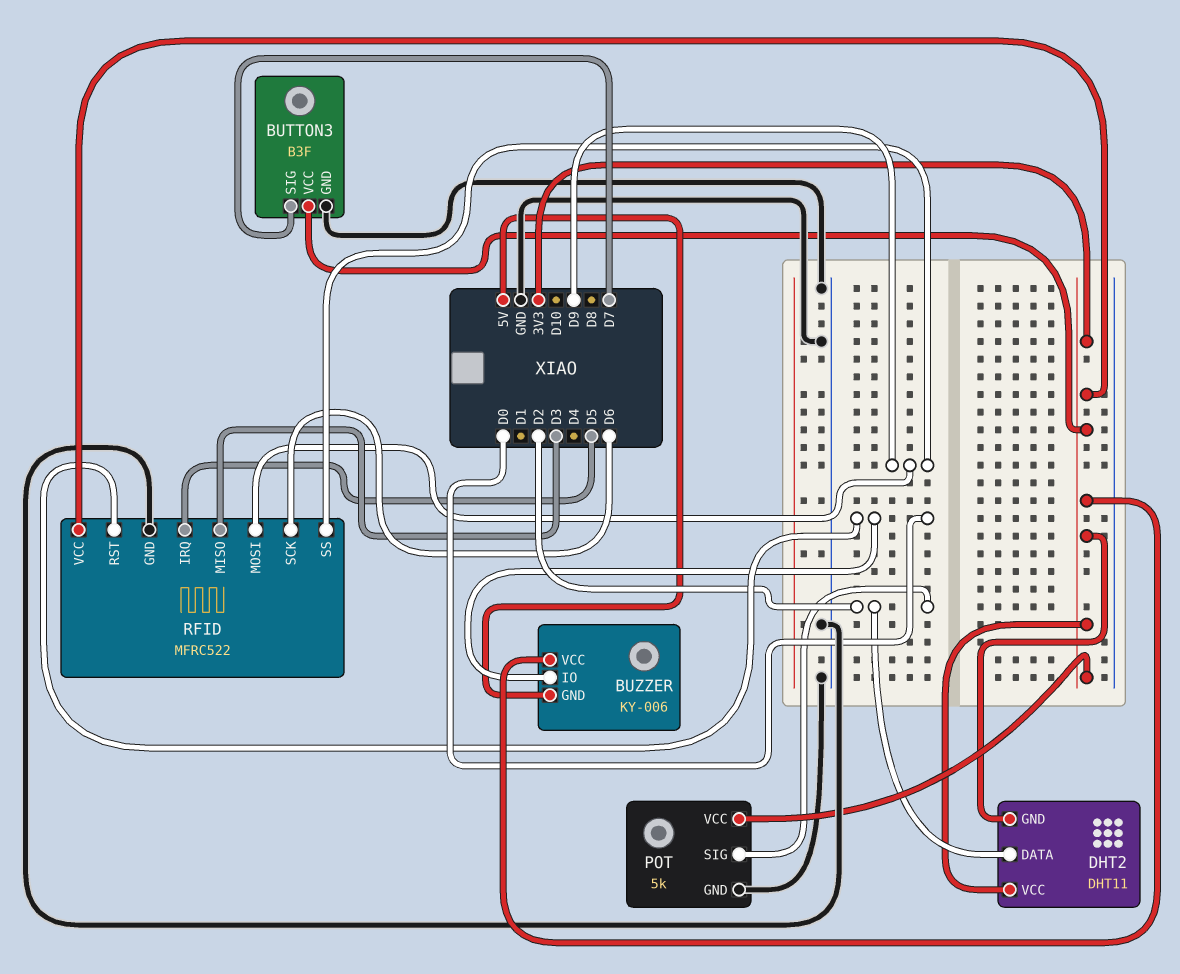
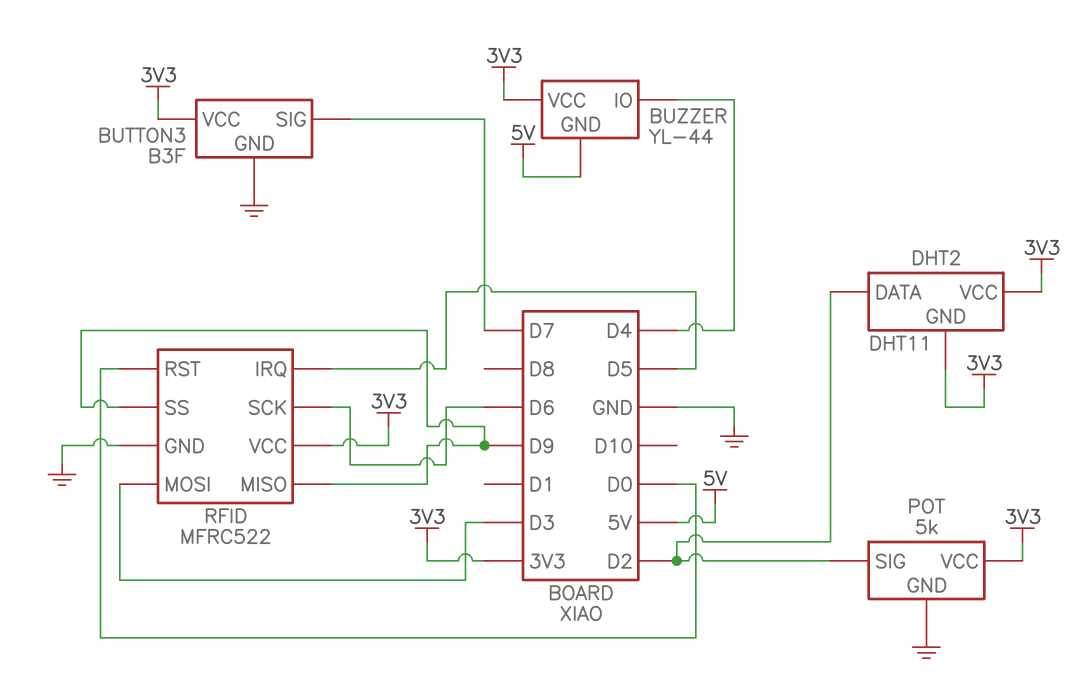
BUZZER: KY-006 -> YL-44
BUZZER pin IO: D0 -> D4
RFID pin MISO: D3 -> D9
RFID pin MOSI: D9 -> D3

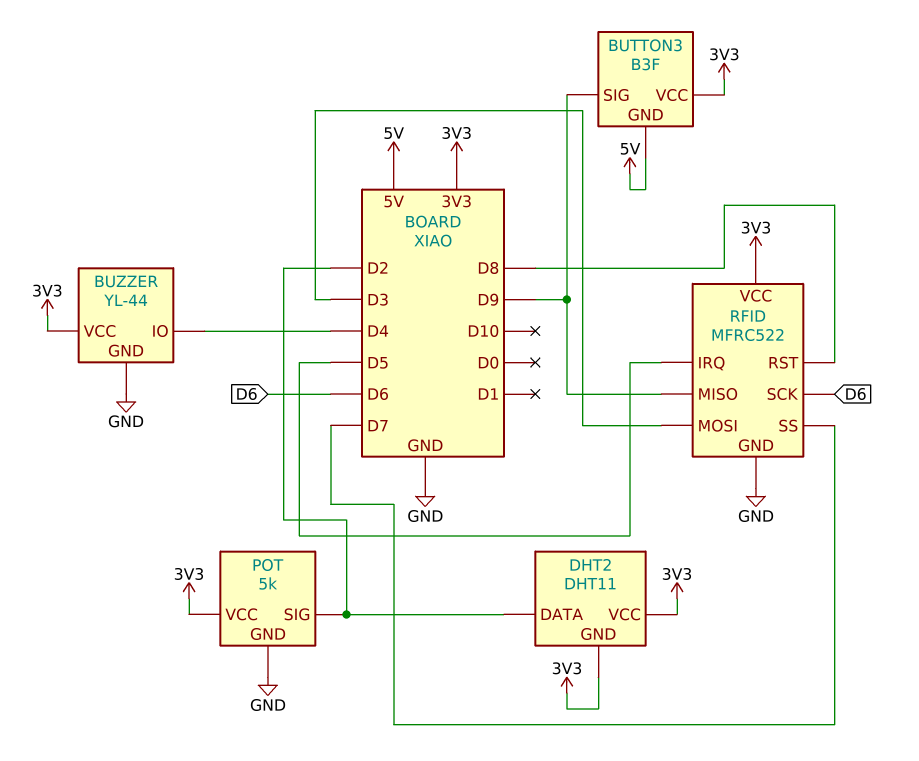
BUTTON3 pin GND: GND -> 5V
BUTTON3 pin SIG: D7 -> D9
BUZZER pin GND: 5V -> GND
RFID pin RST: D0 -> D8
RFID pin SS: D9 -> D7

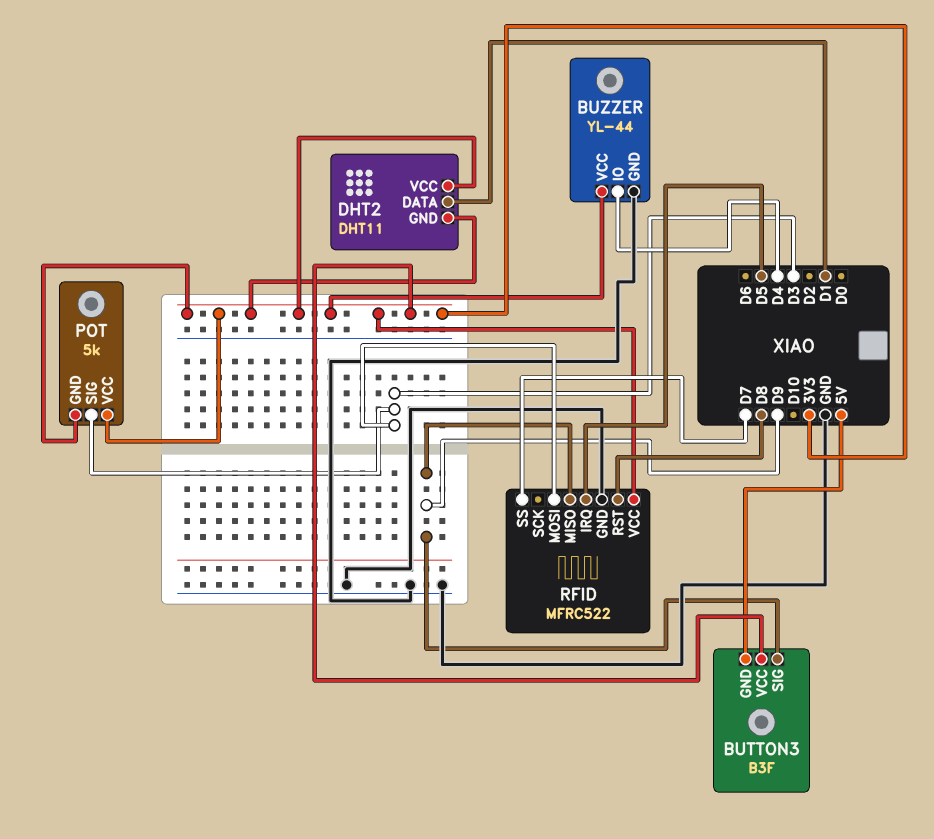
DHT2 pin DATA: D2 -> D1
POT pin GND: GND -> 3V3
POT pin SIG: D2 -> D3
RFID pin SCK: D6 -> none

